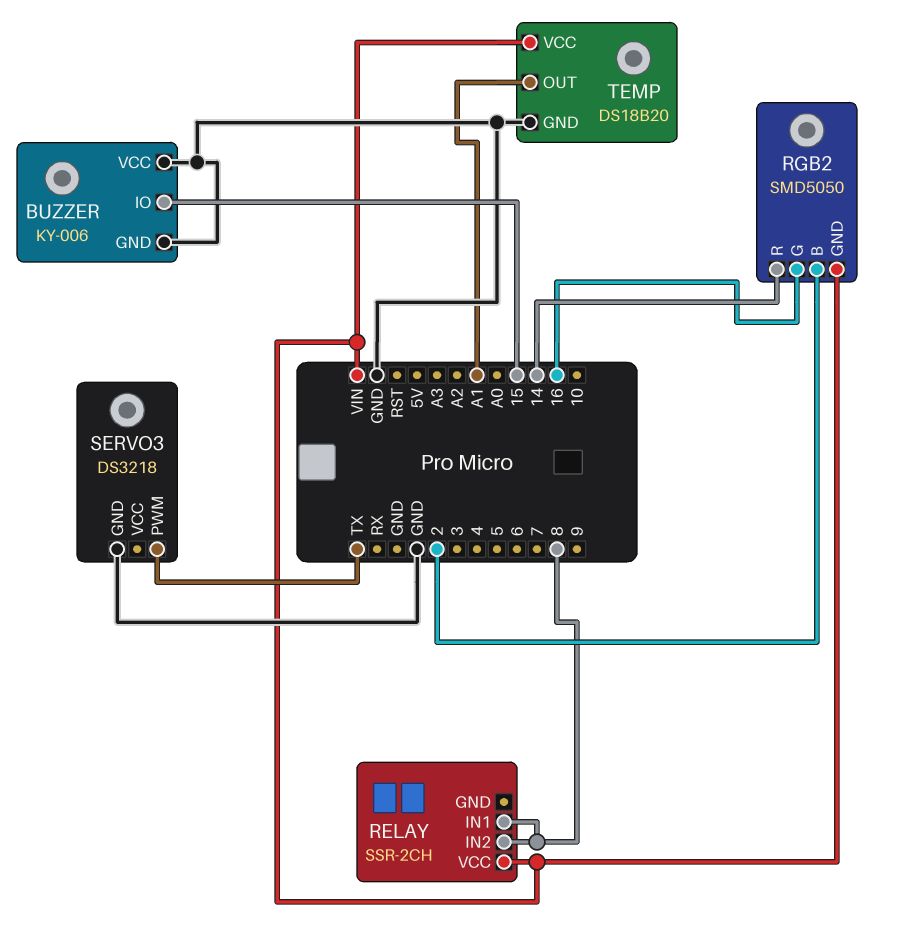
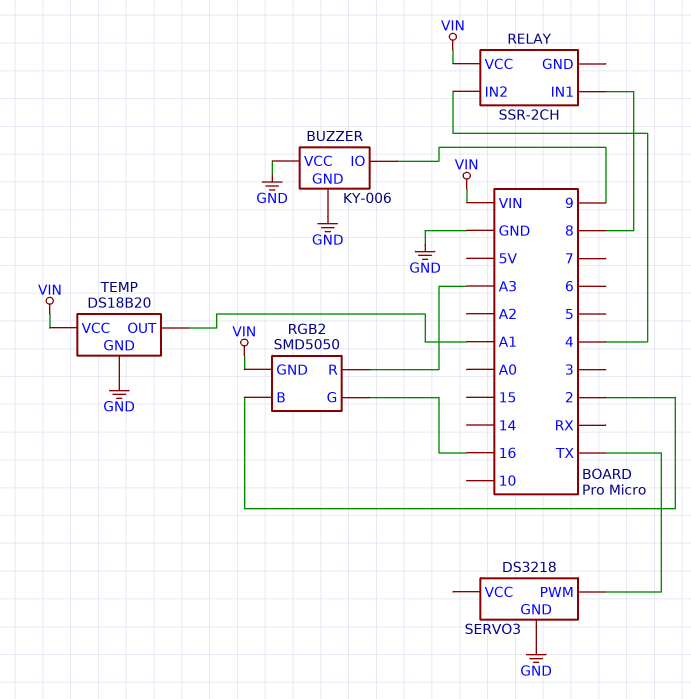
BUZZER pin IO: 15 -> 9
RELAY pin IN2: 8 -> 4
RGB2 pin R: 14 -> A3

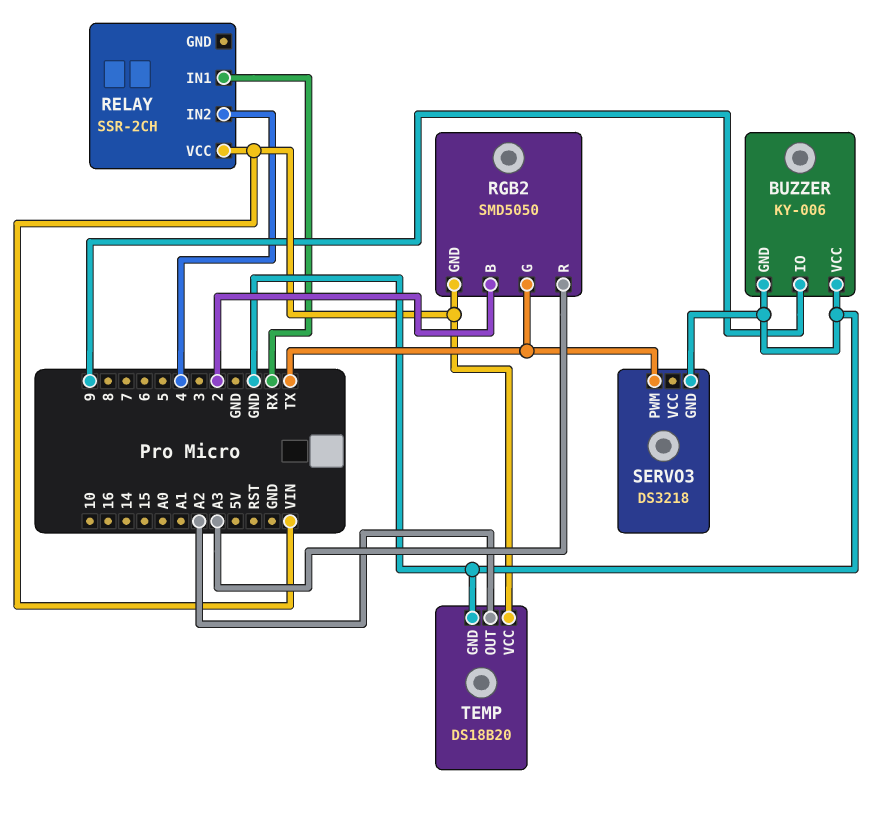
RELAY pin IN1: 8 -> RX
RGB2 pin G: 16 -> TX
TEMP pin OUT: A1 -> A2

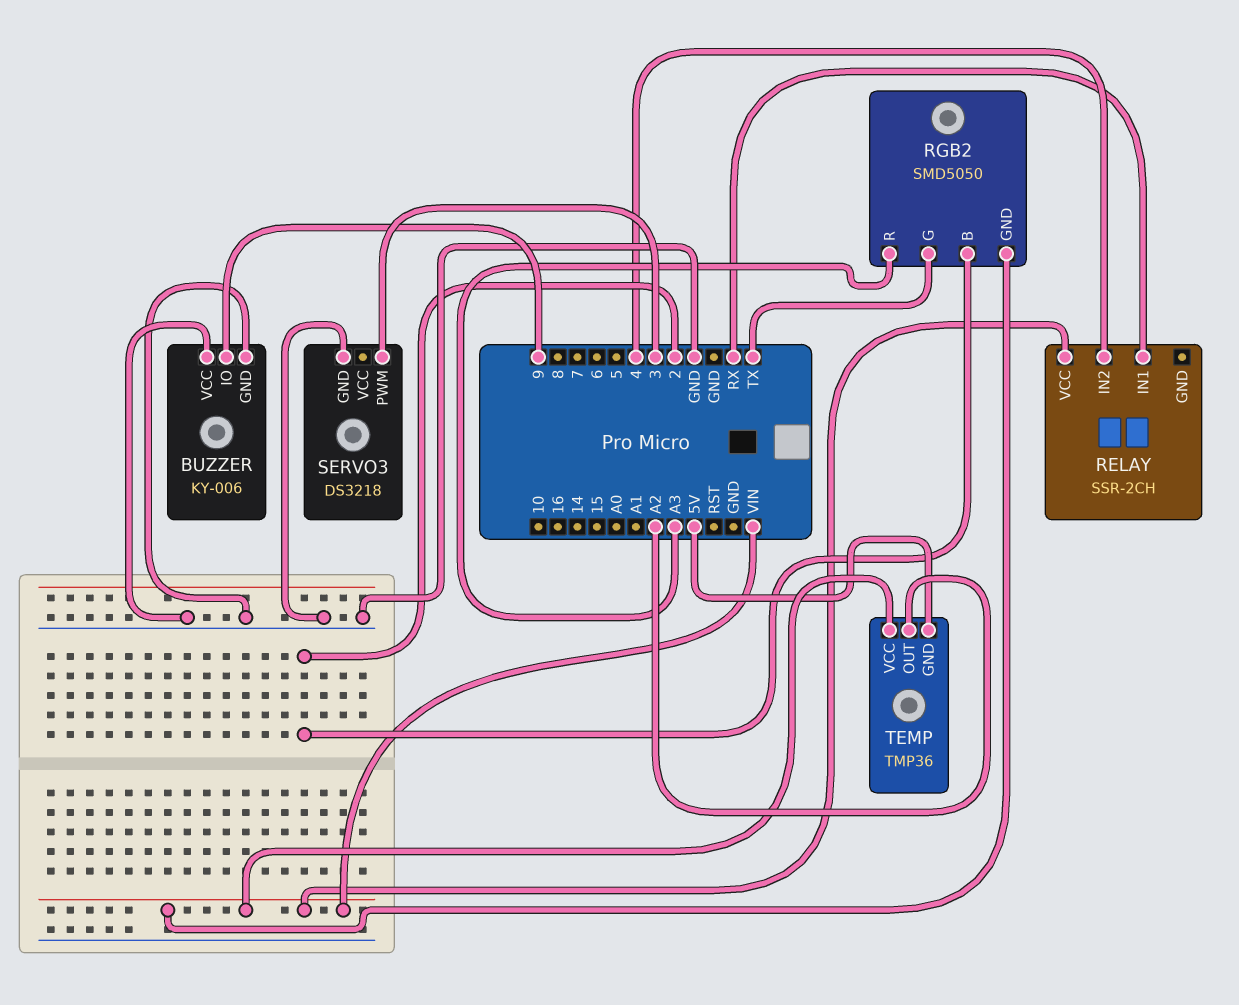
SERVO3 pin PWM: TX -> 3
TEMP: DS18B20 -> TMP36
TEMP pin GND: GND -> 5V

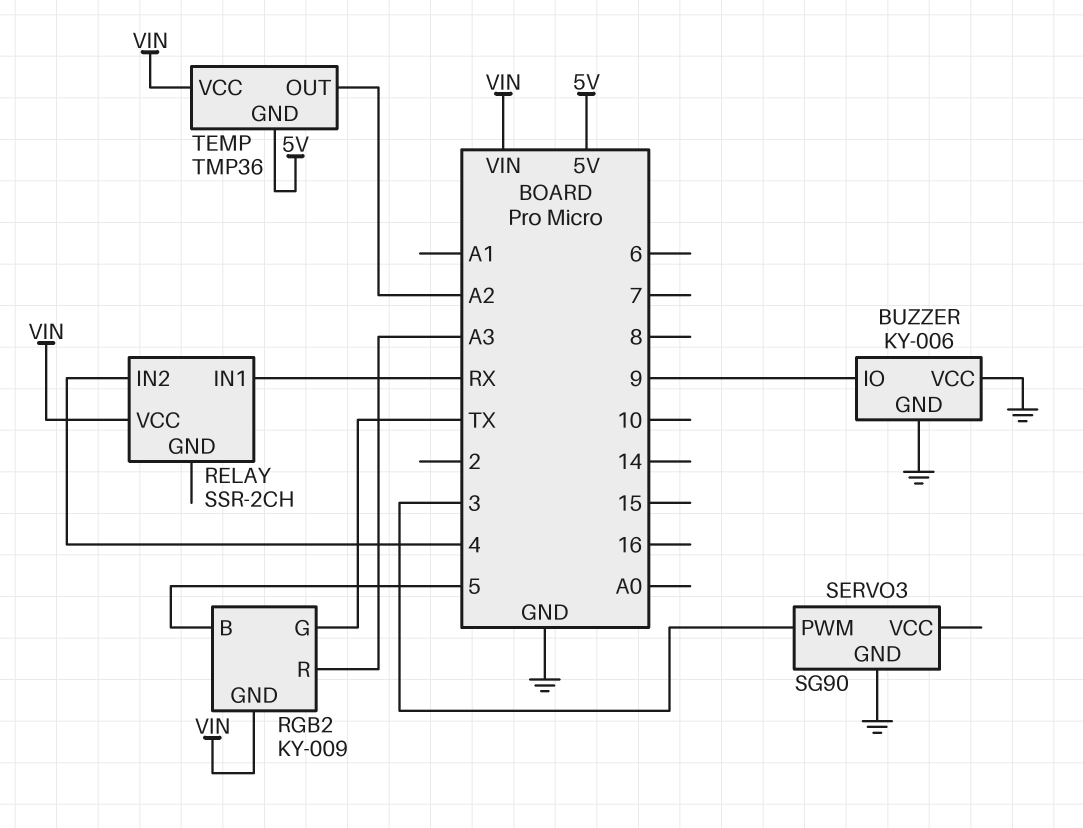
RGB2: SMD5050 -> KY-009
RGB2 pin B: 2 -> 5
SERVO3: DS3218 -> SG90

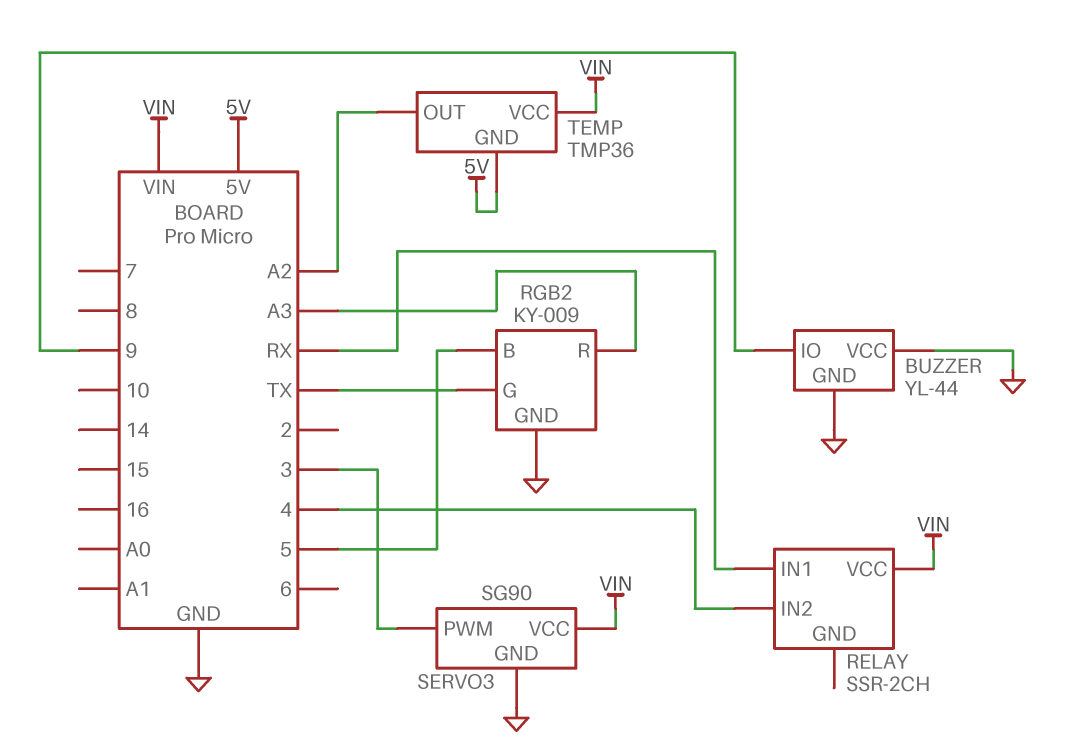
BUZZER: KY-006 -> YL-44
RGB2 pin GND: VIN -> GND
SERVO3 pin VCC: none -> VIN

